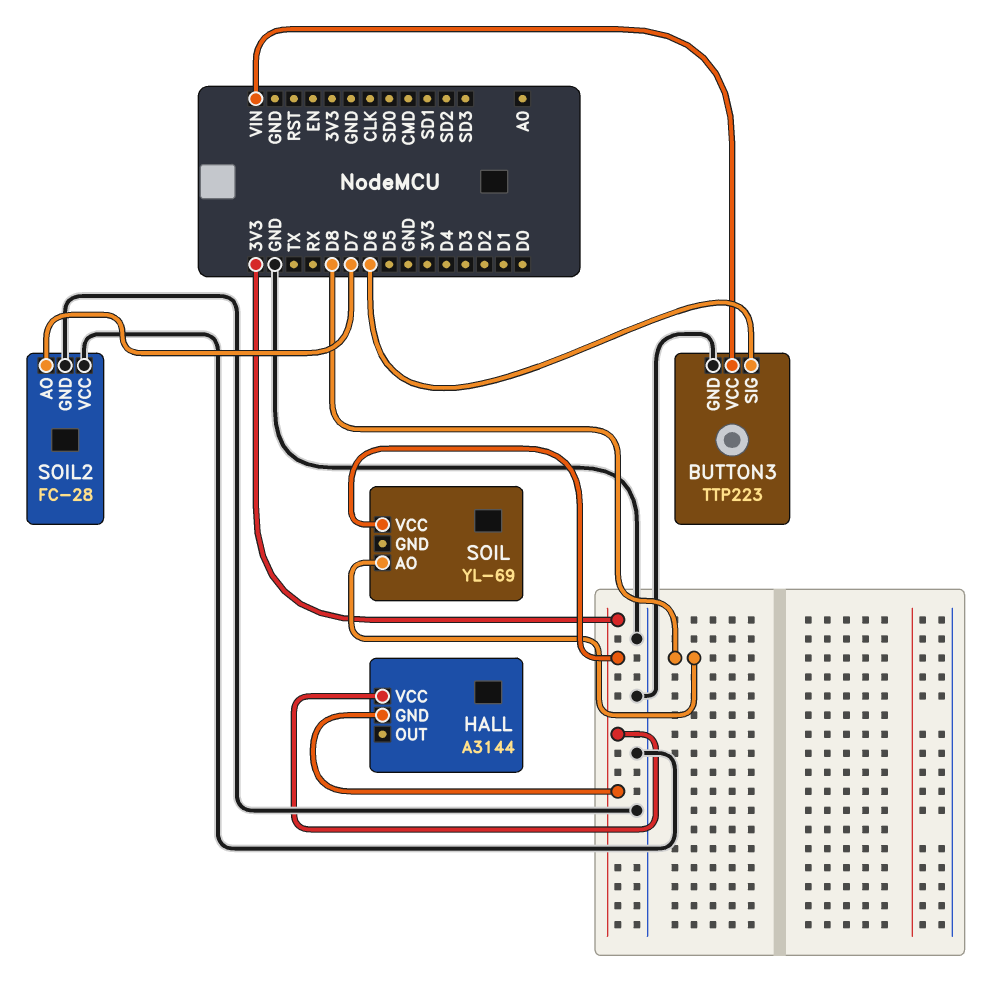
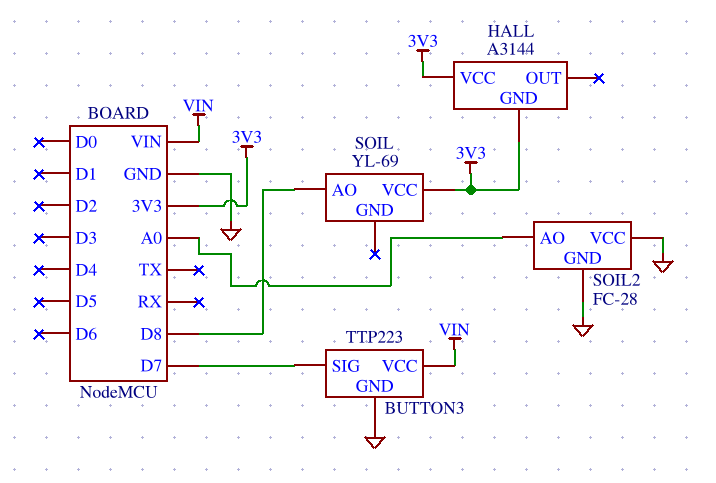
BUTTON3 pin SIG: D6 -> D7
SOIL2 pin AO: D7 -> A0

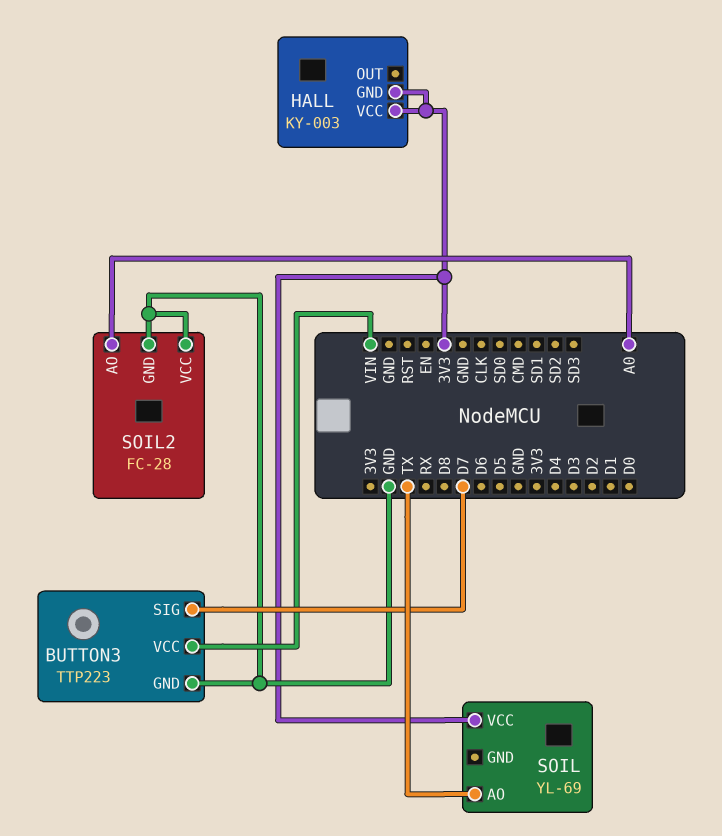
HALL: A3144 -> KY-003
SOIL pin AO: D8 -> TX

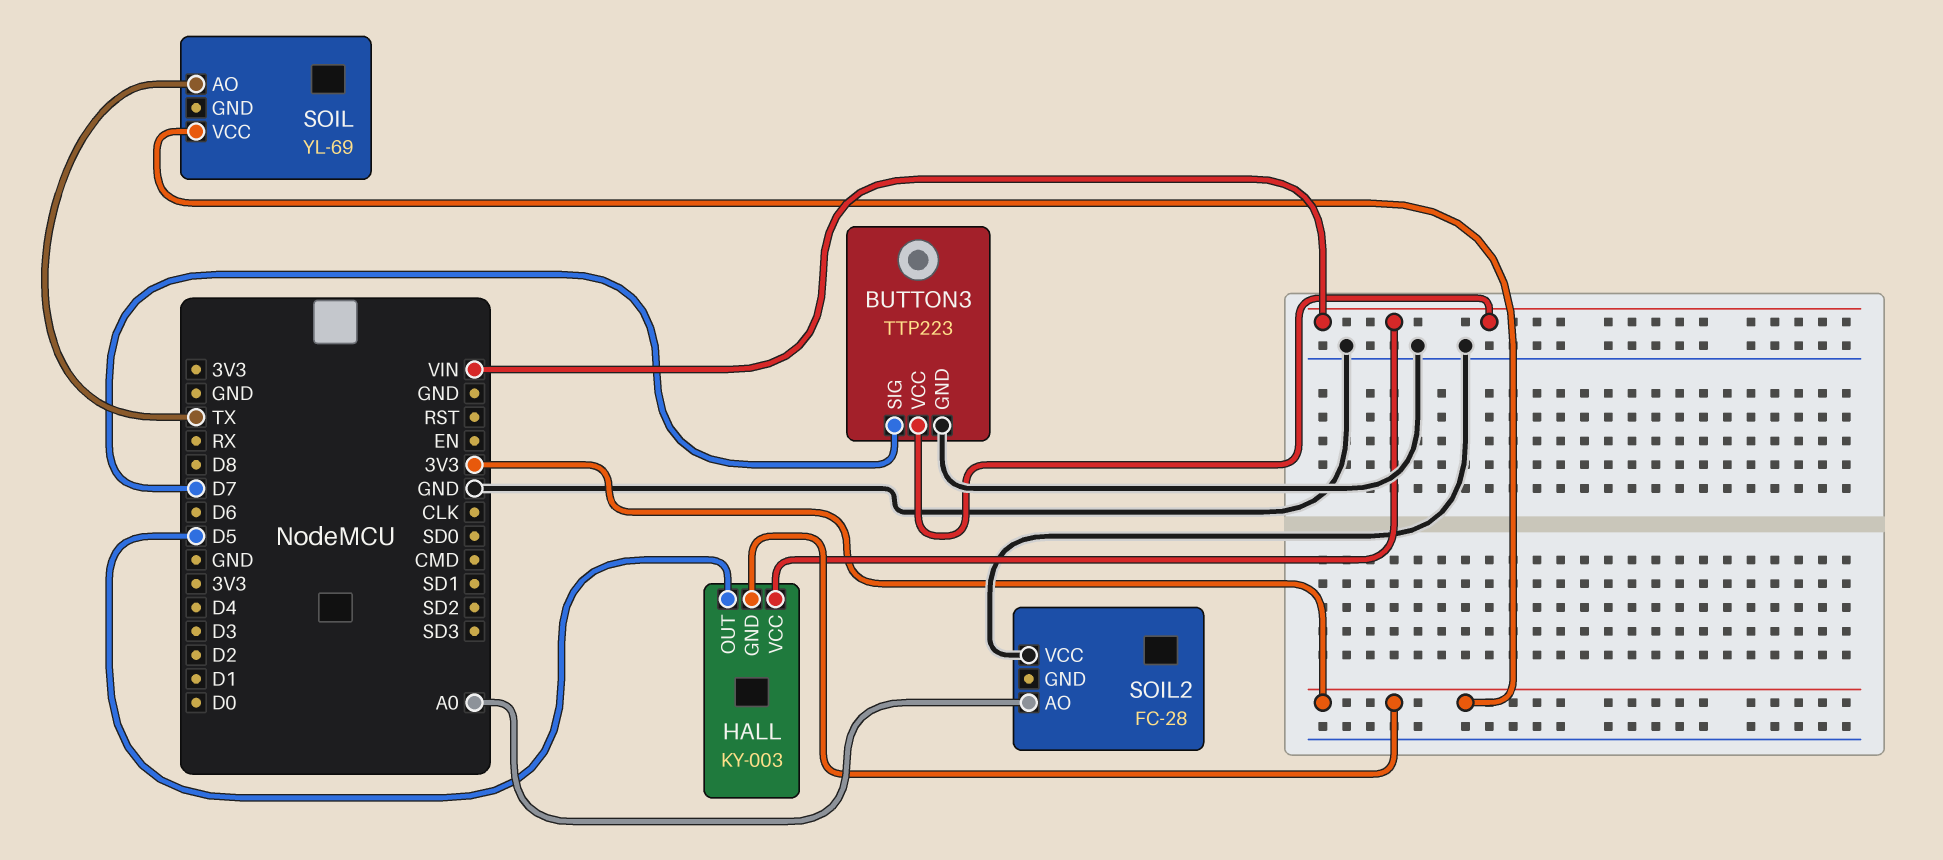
HALL pin OUT: none -> D5
HALL pin VCC: 3V3 -> VIN
SOIL2 pin GND: GND -> none

